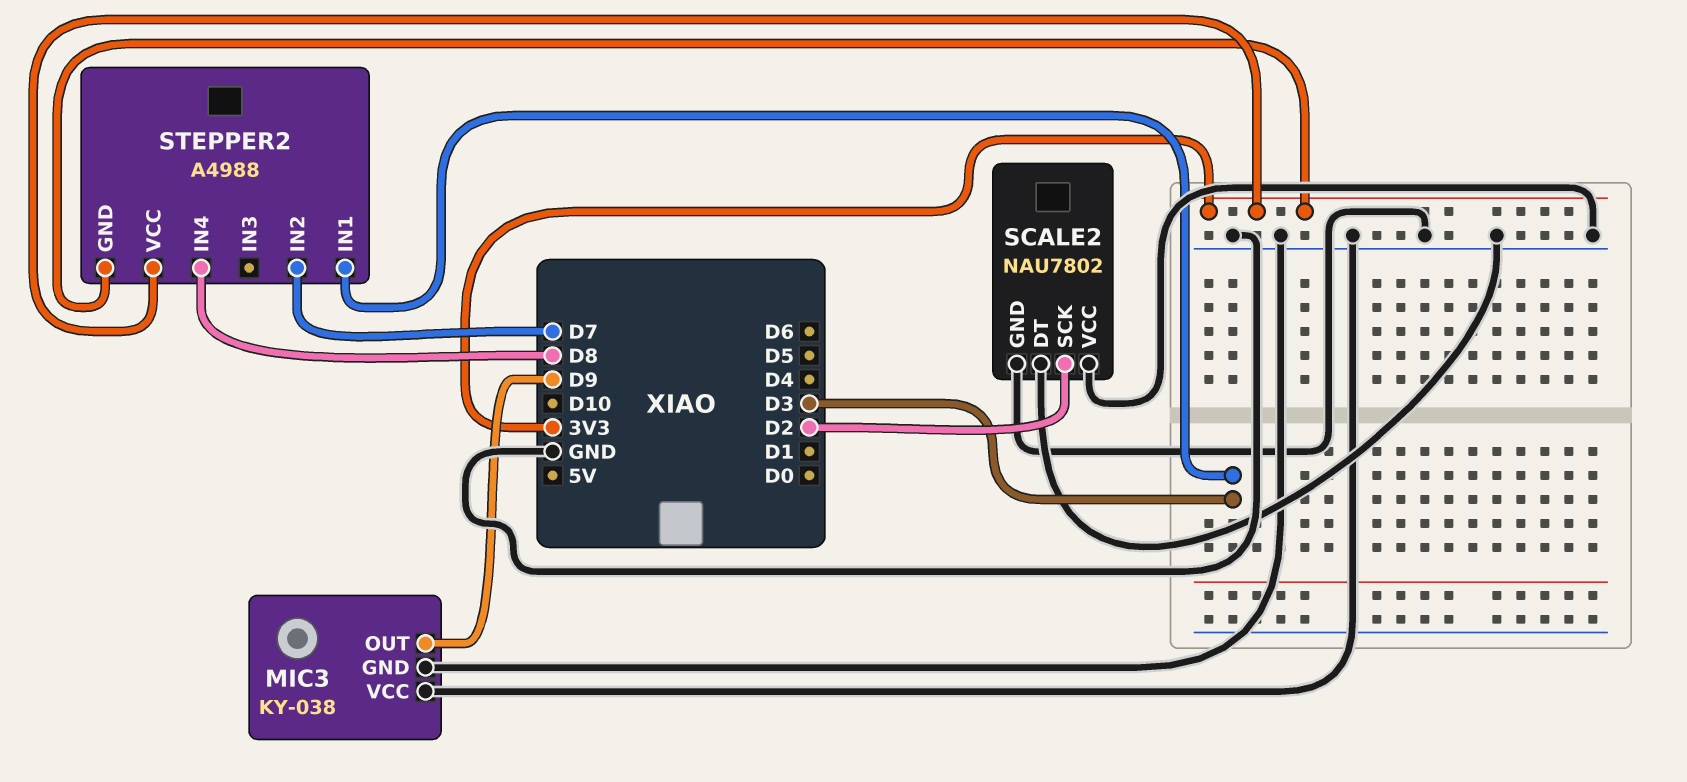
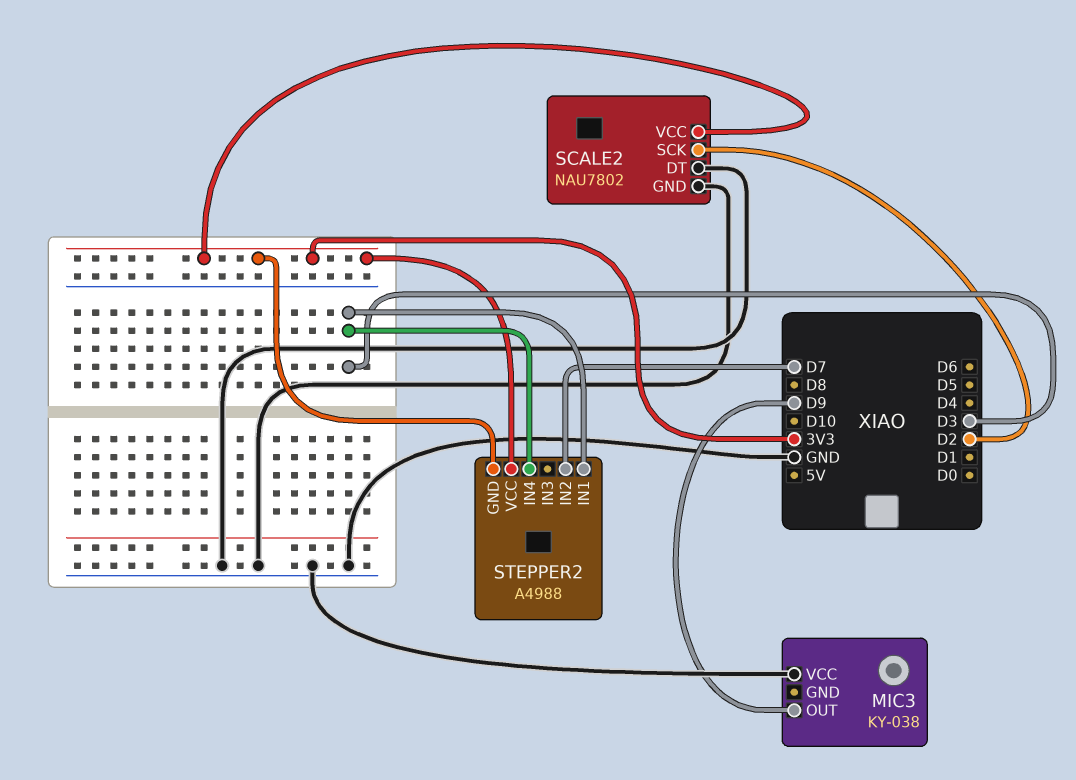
MIC3 pin GND: GND -> none
SCALE2 pin VCC: GND -> 3V3
STEPPER2 pin IN4: D8 -> D3

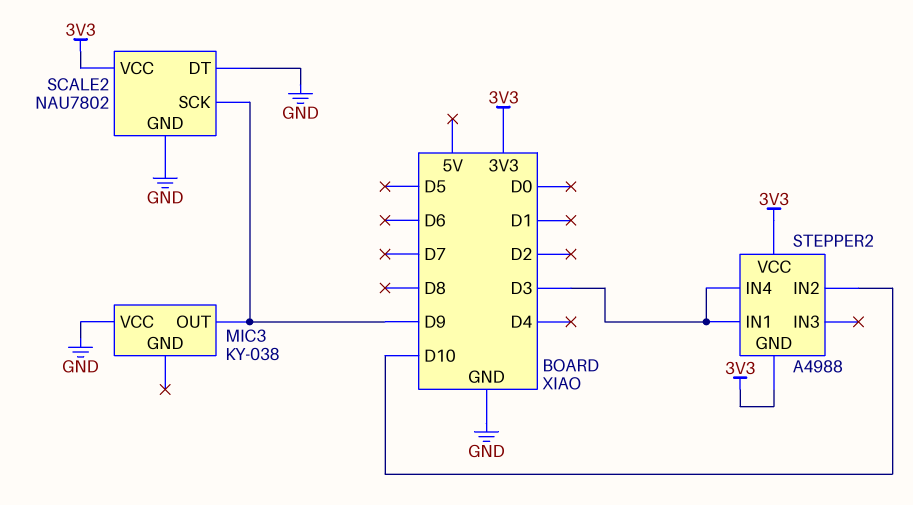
SCALE2 pin SCK: D2 -> D9
STEPPER2 pin IN2: D7 -> D10

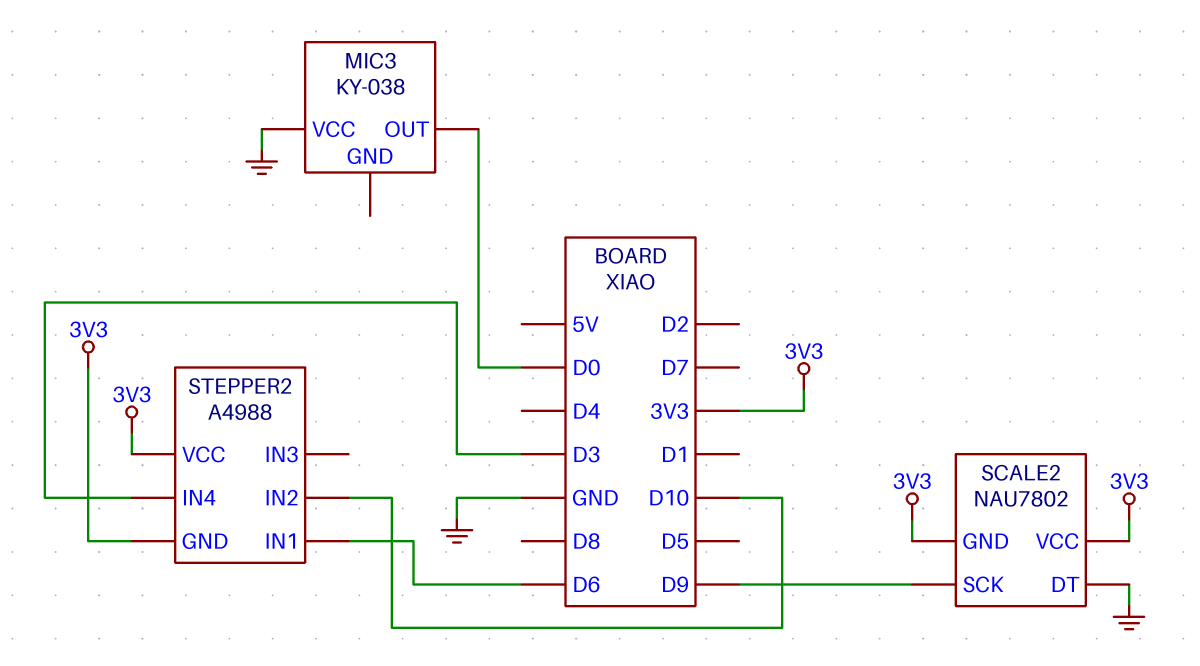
MIC3 pin OUT: D9 -> D0
SCALE2 pin GND: GND -> 3V3
STEPPER2 pin IN1: D3 -> D6

